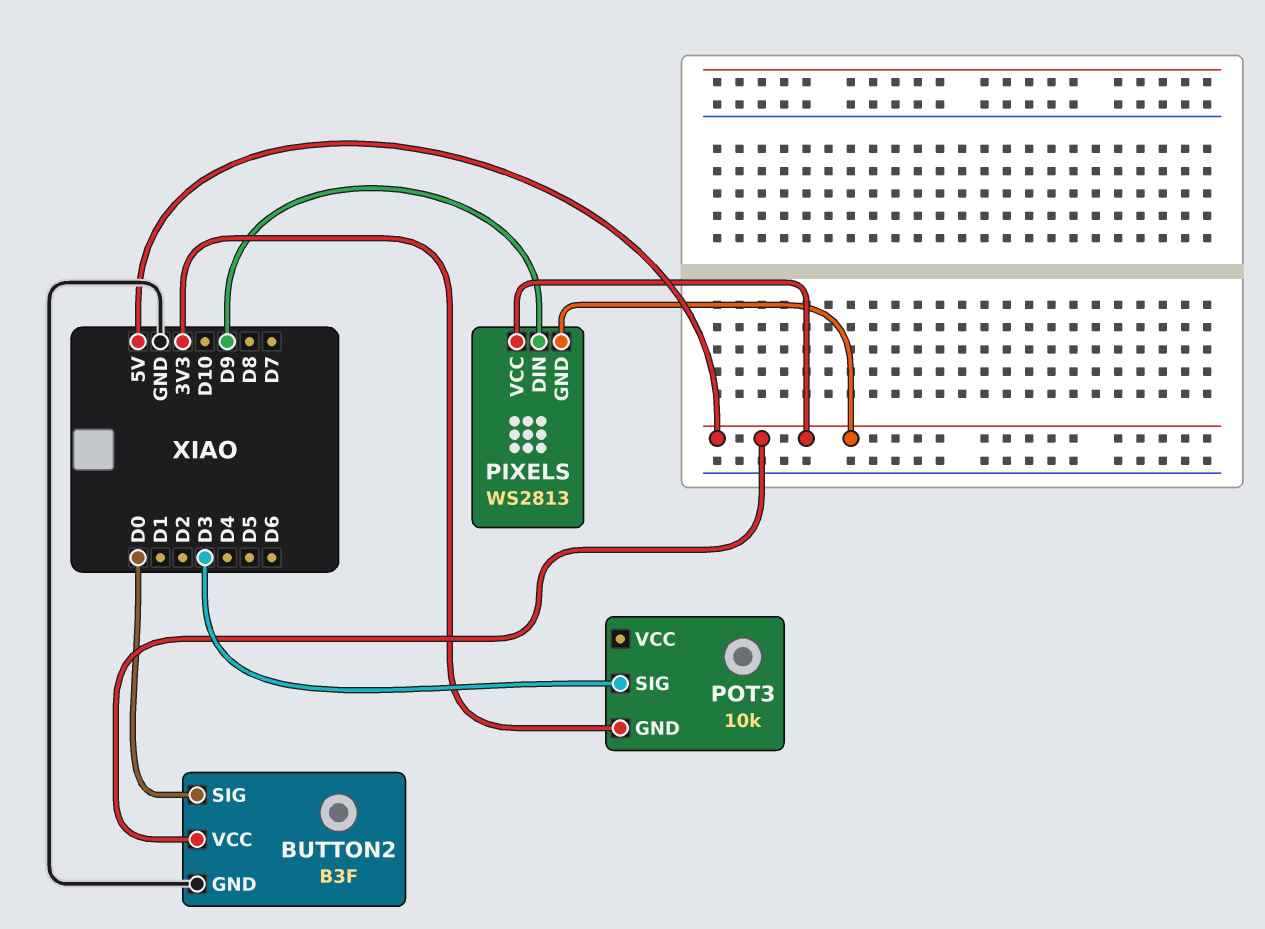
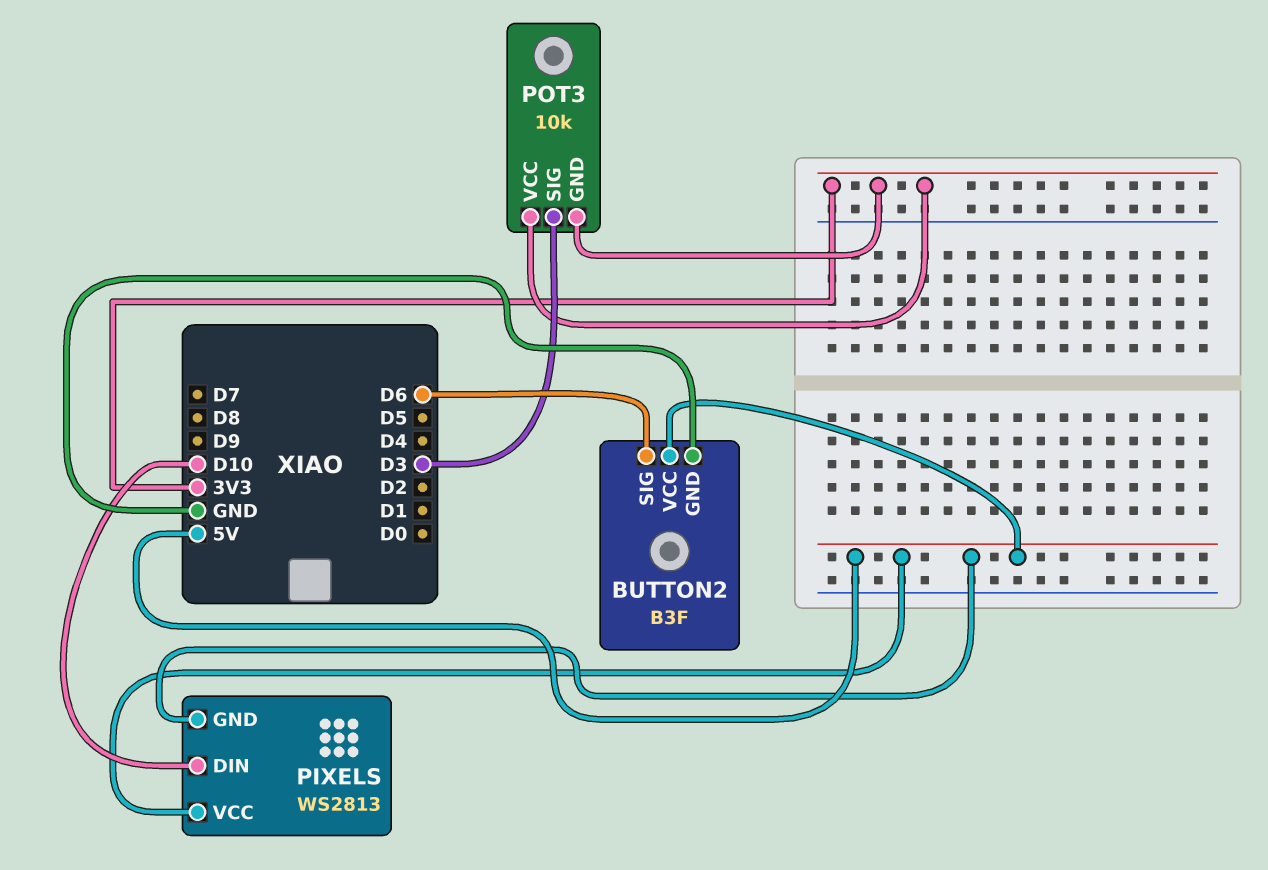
BUTTON2 pin SIG: D0 -> D6
PIXELS pin DIN: D9 -> D10
POT3 pin VCC: none -> 3V3

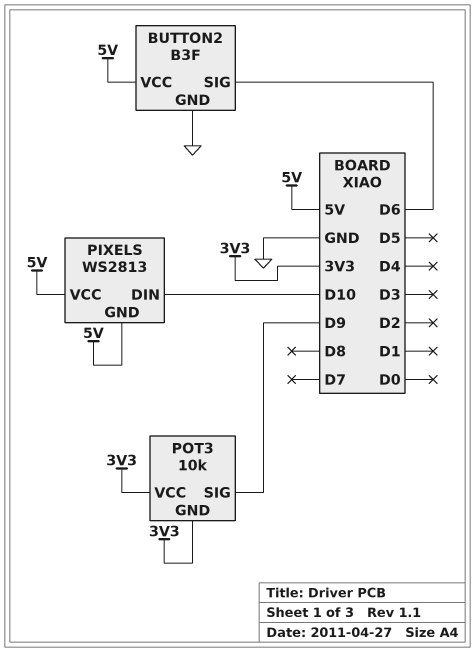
POT3 pin SIG: D3 -> D9

